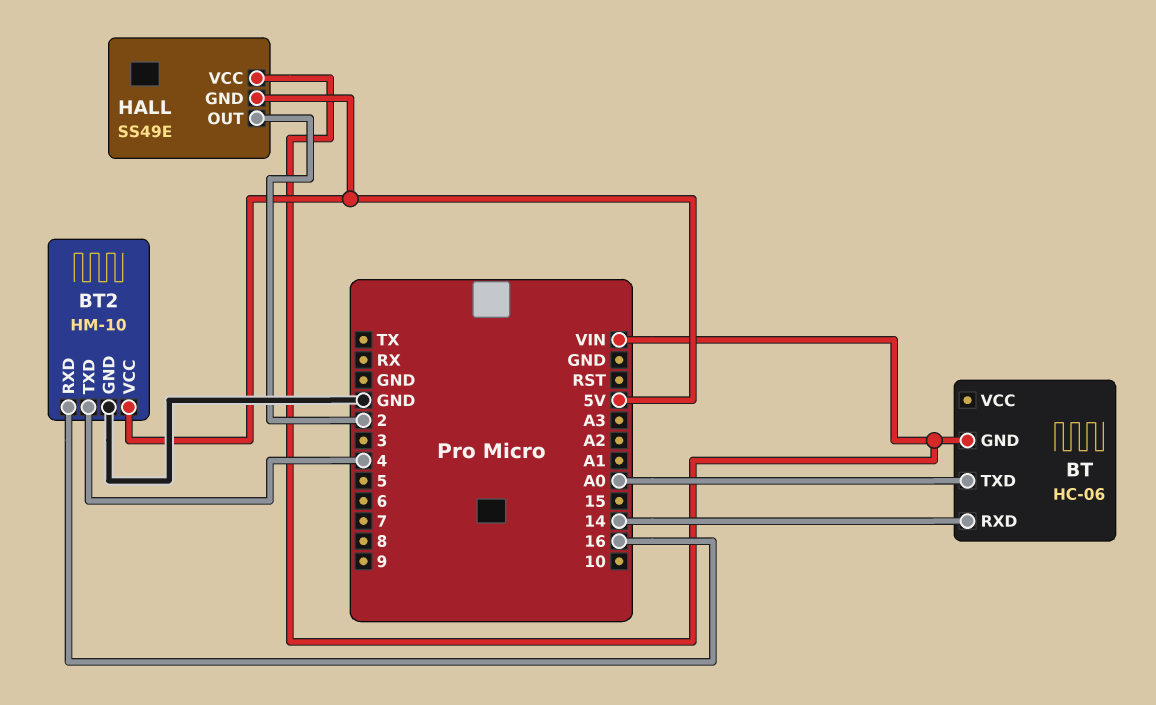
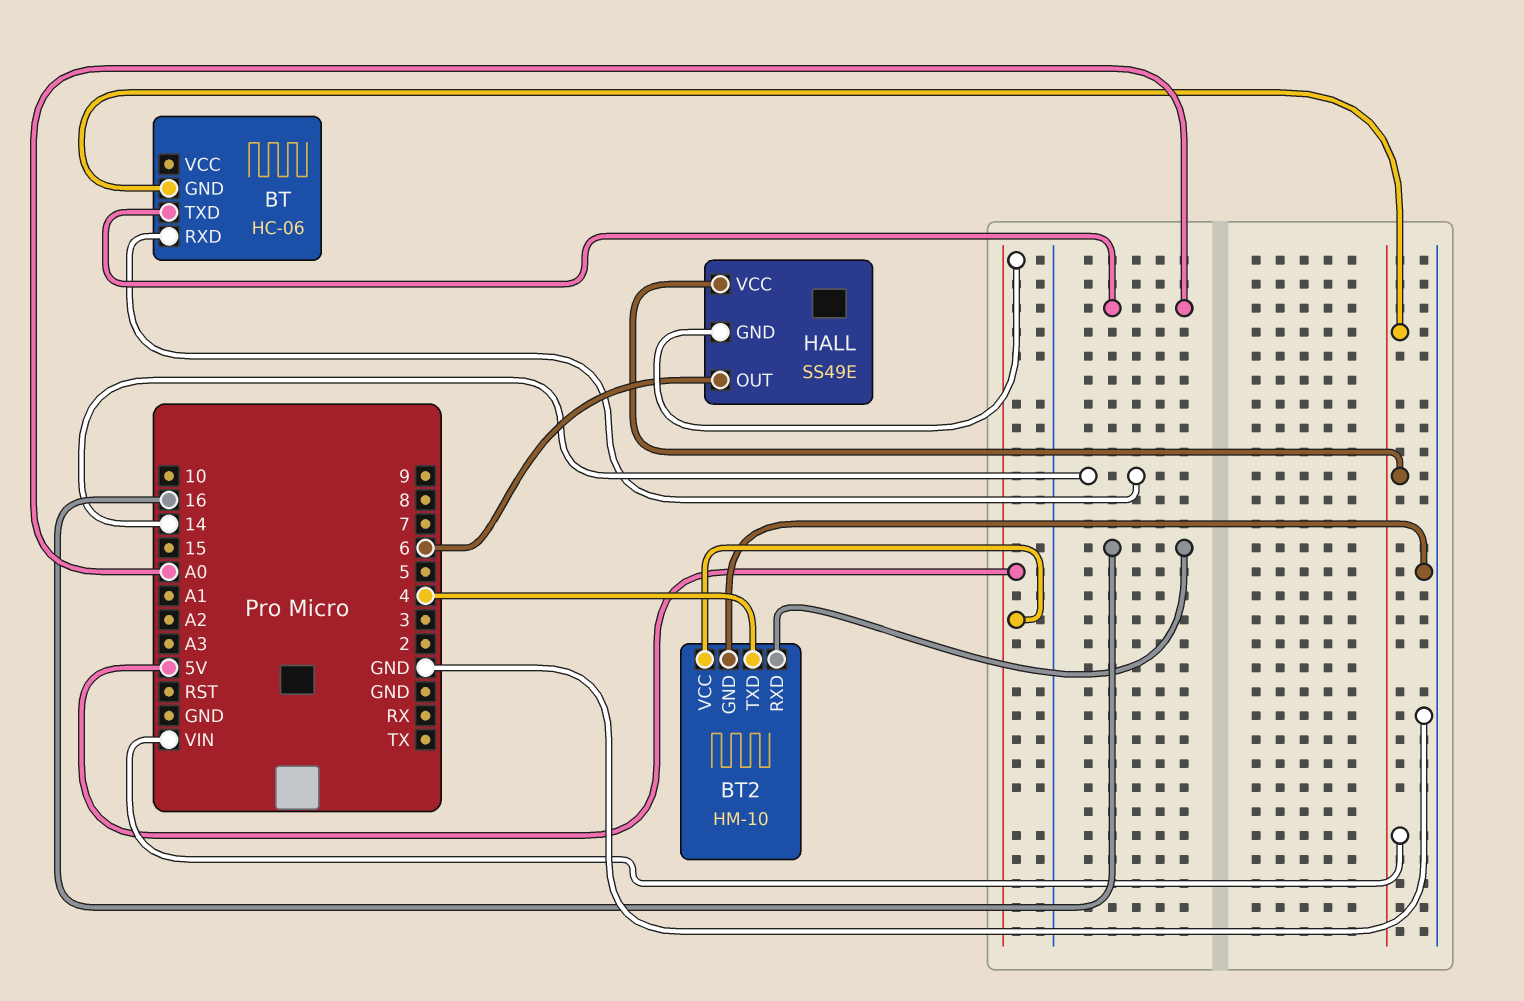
HALL pin OUT: 2 -> 6

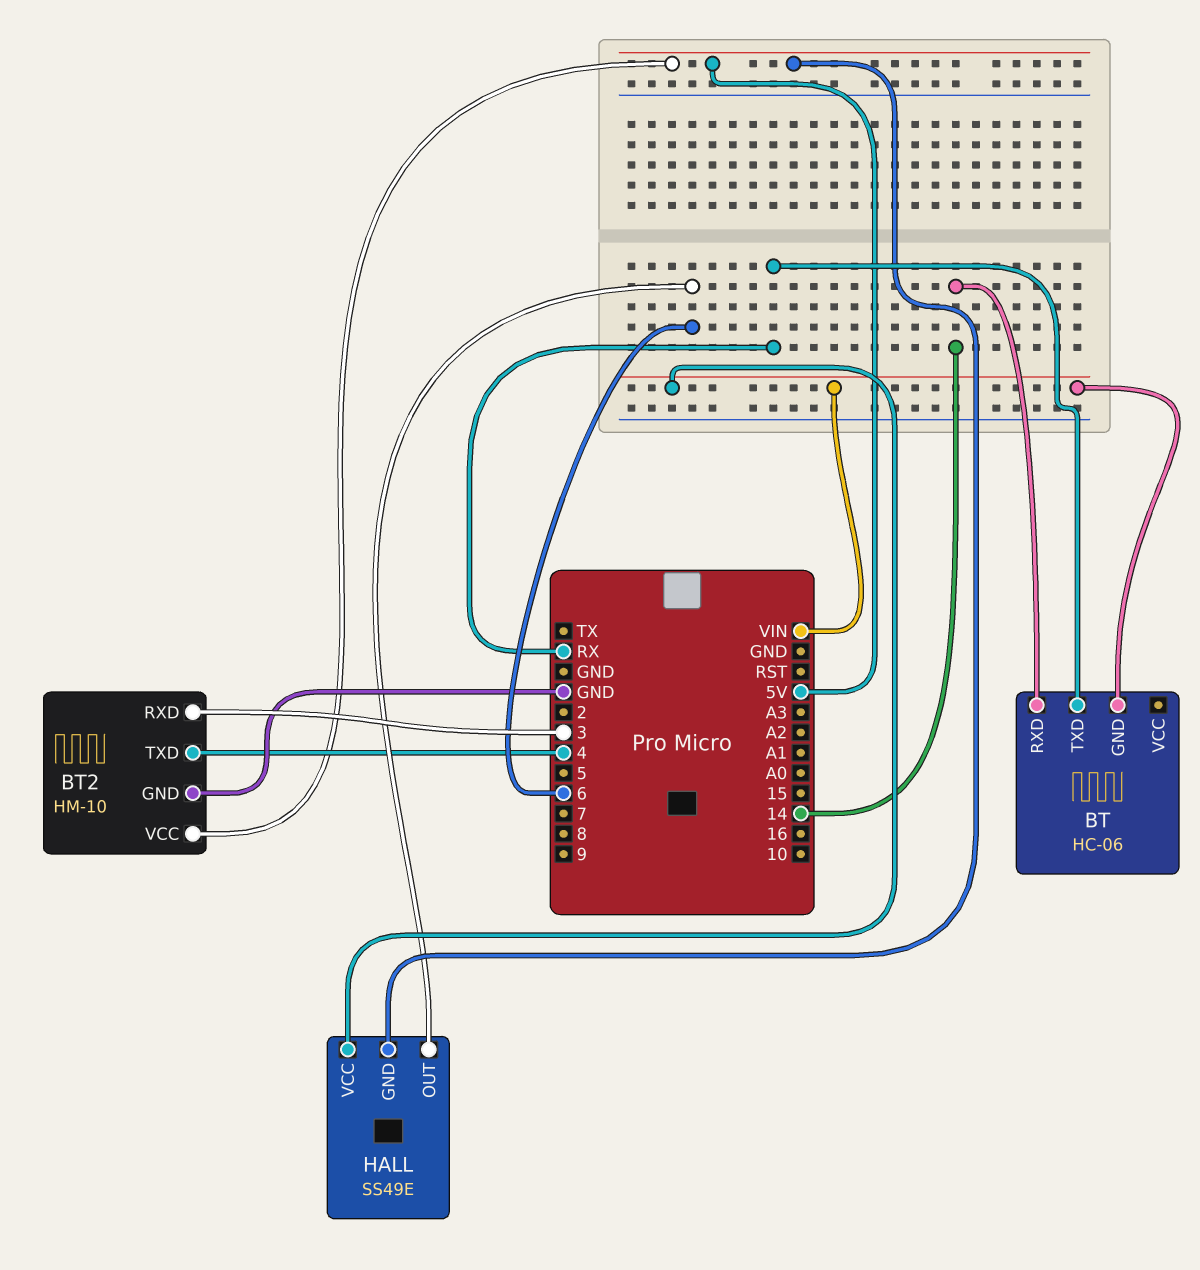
BT pin TXD: A0 -> RX
BT2 pin RXD: 16 -> 3

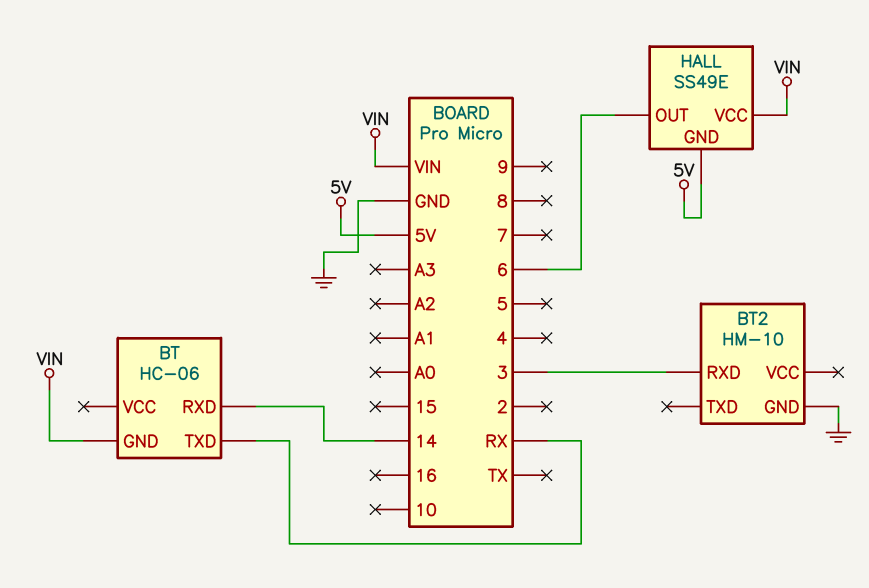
BT2 pin TXD: 4 -> none
BT2 pin VCC: 5V -> none

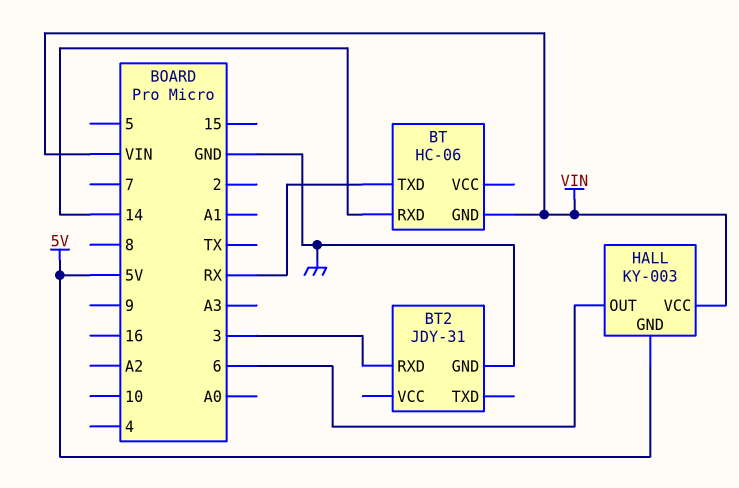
BT2: HM-10 -> JDY-31
HALL: SS49E -> KY-003

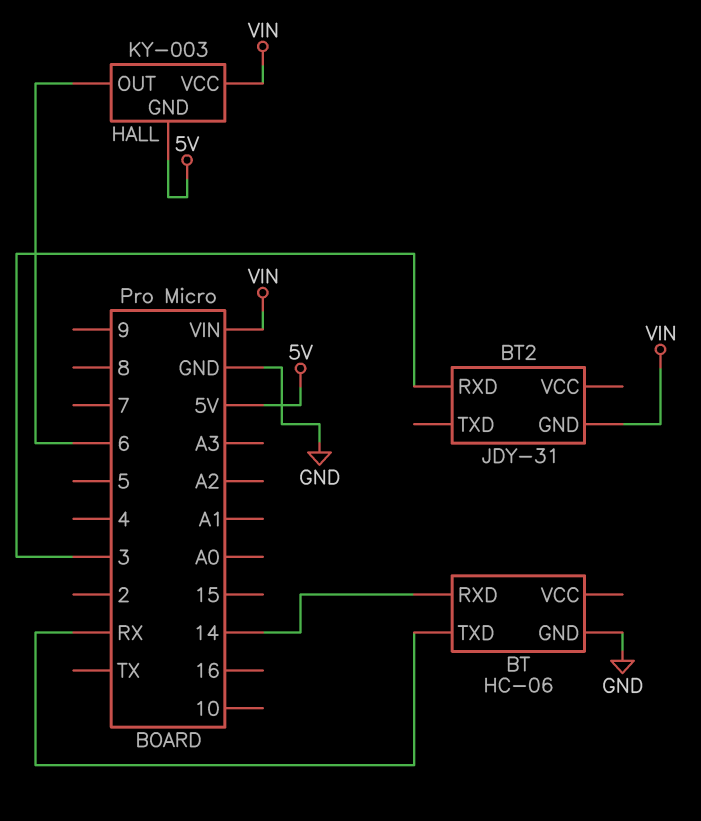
BT pin GND: VIN -> GND
BT2 pin GND: GND -> VIN

